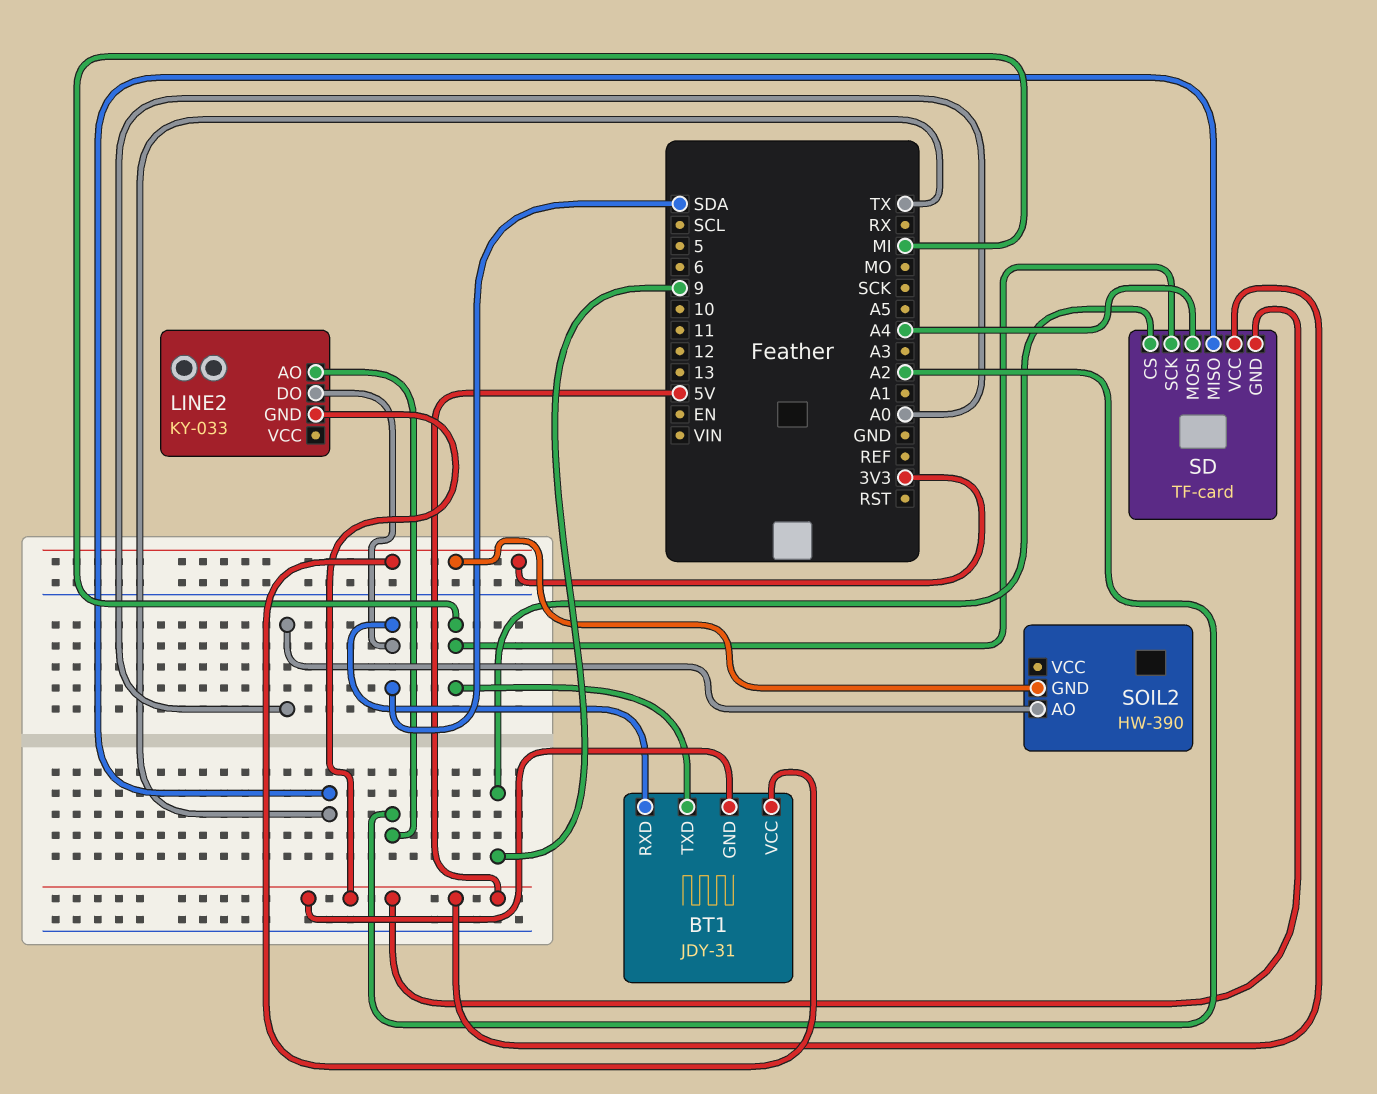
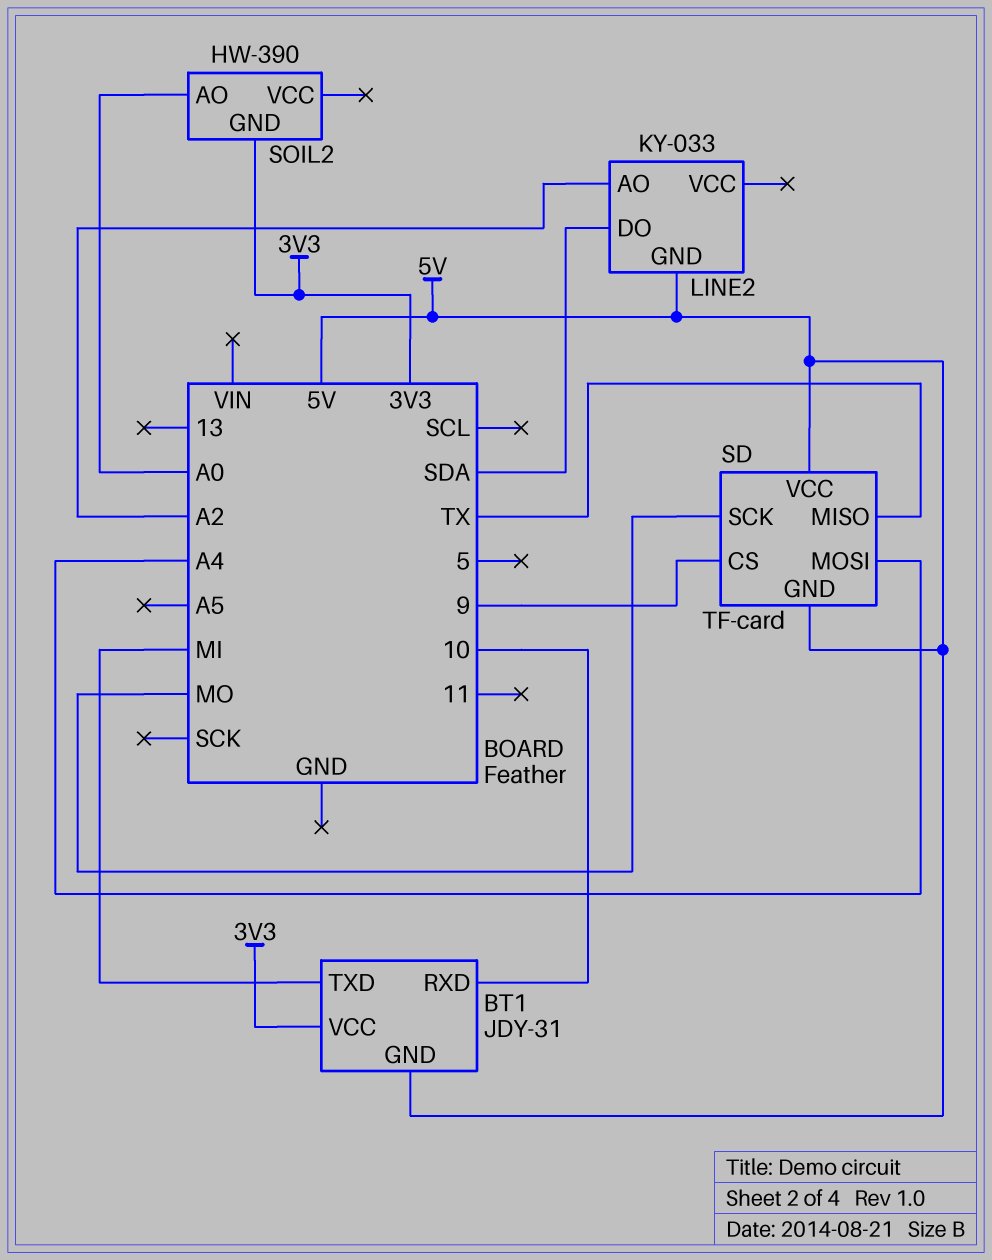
BT1 pin RXD: SDA -> 10
SD pin SCK: MI -> MO

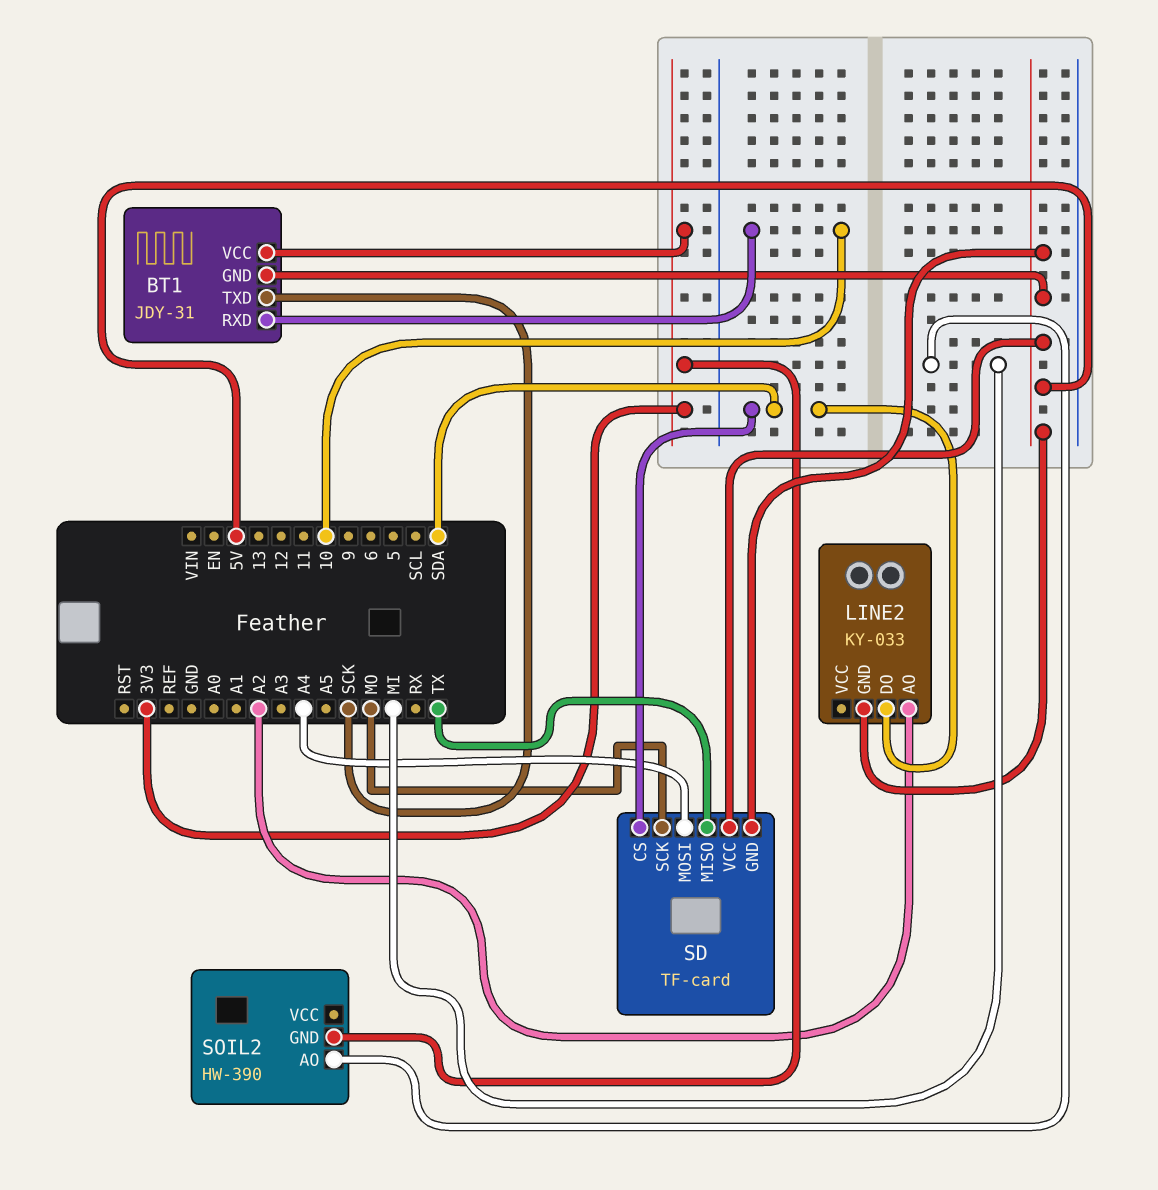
BT1 pin TXD: MI -> SCK
SD pin CS: 9 -> SDA
SOIL2 pin AO: A0 -> MI

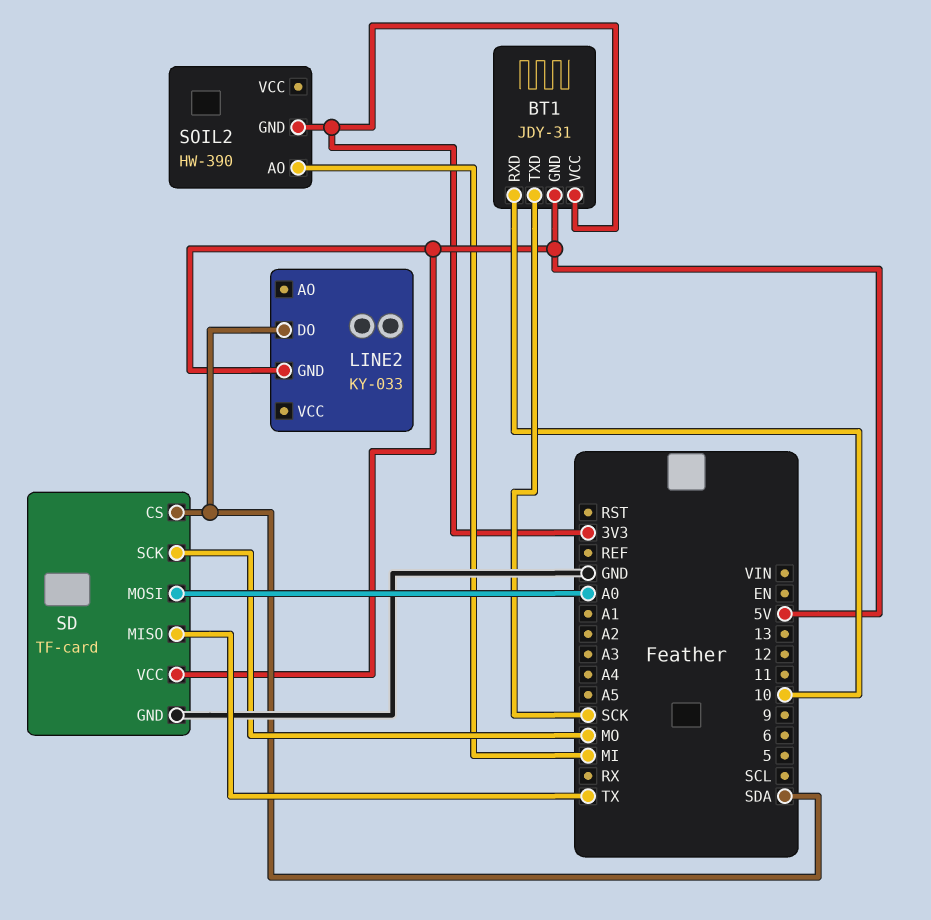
LINE2 pin AO: A2 -> none
SD pin GND: 5V -> GND
SD pin MOSI: A4 -> A0

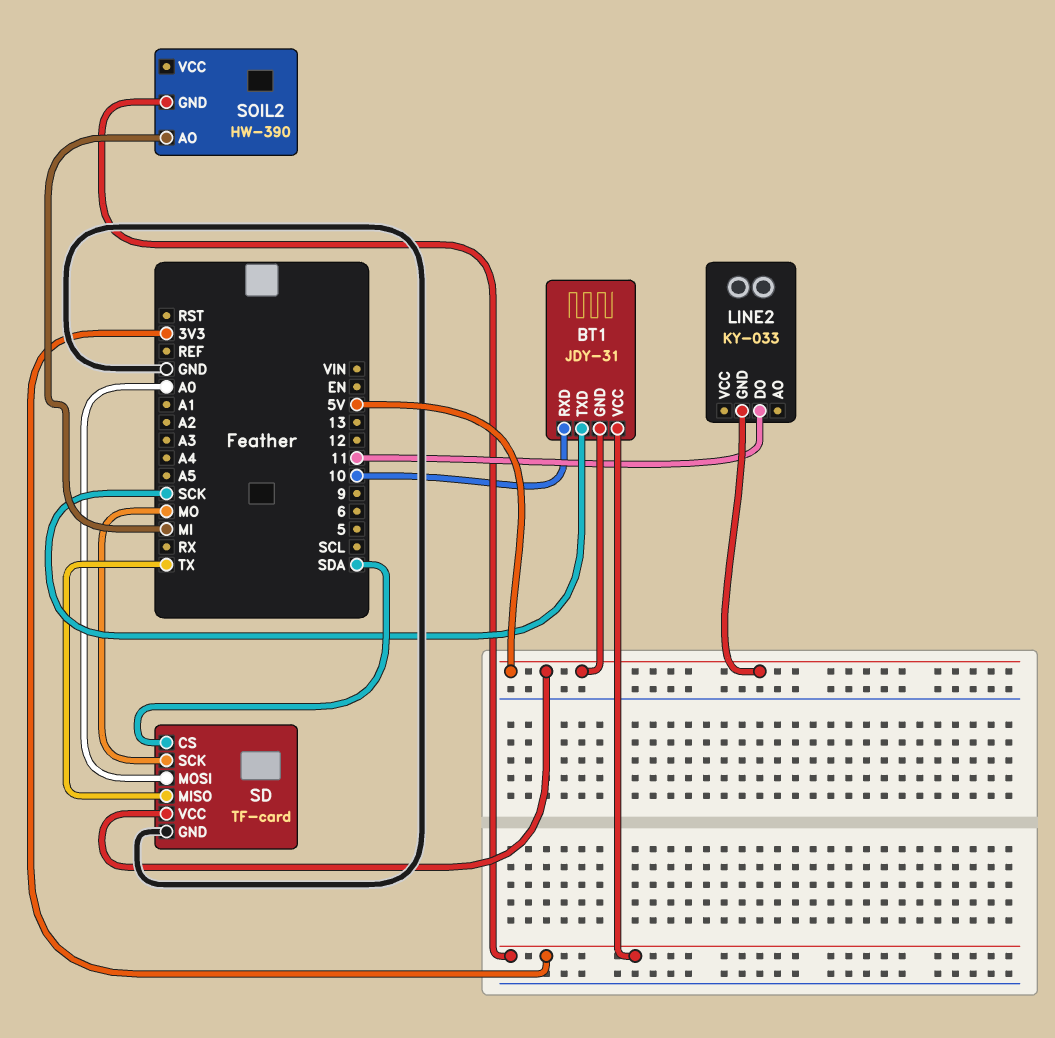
LINE2 pin DO: SDA -> 11

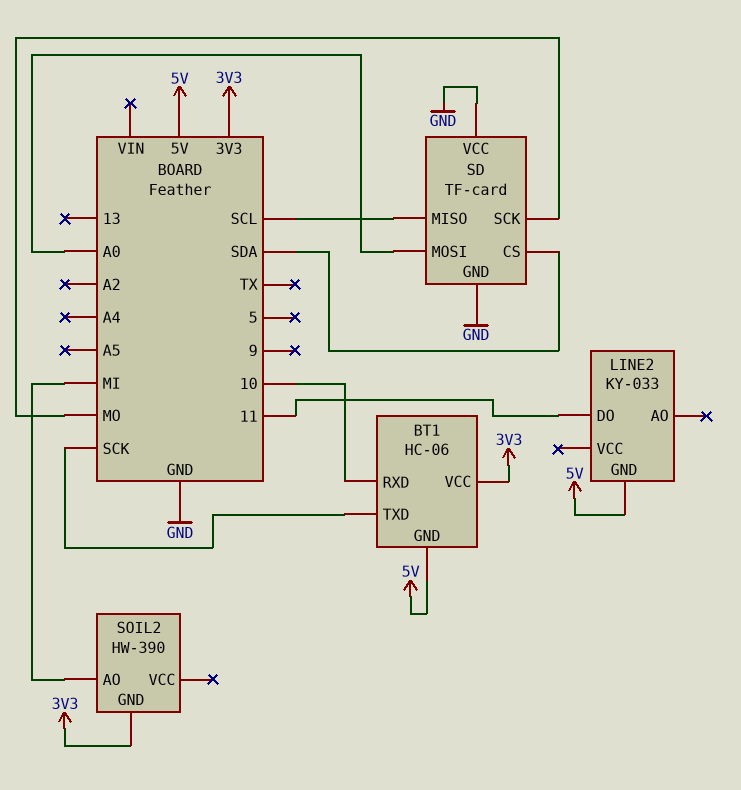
BT1: JDY-31 -> HC-06
SD pin MISO: TX -> SCL
SD pin VCC: 5V -> GND

